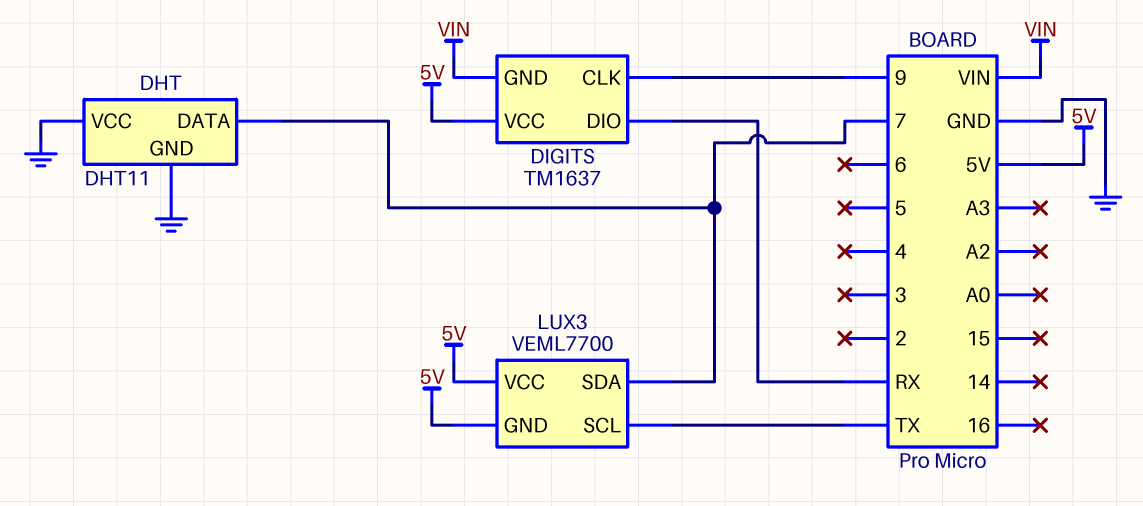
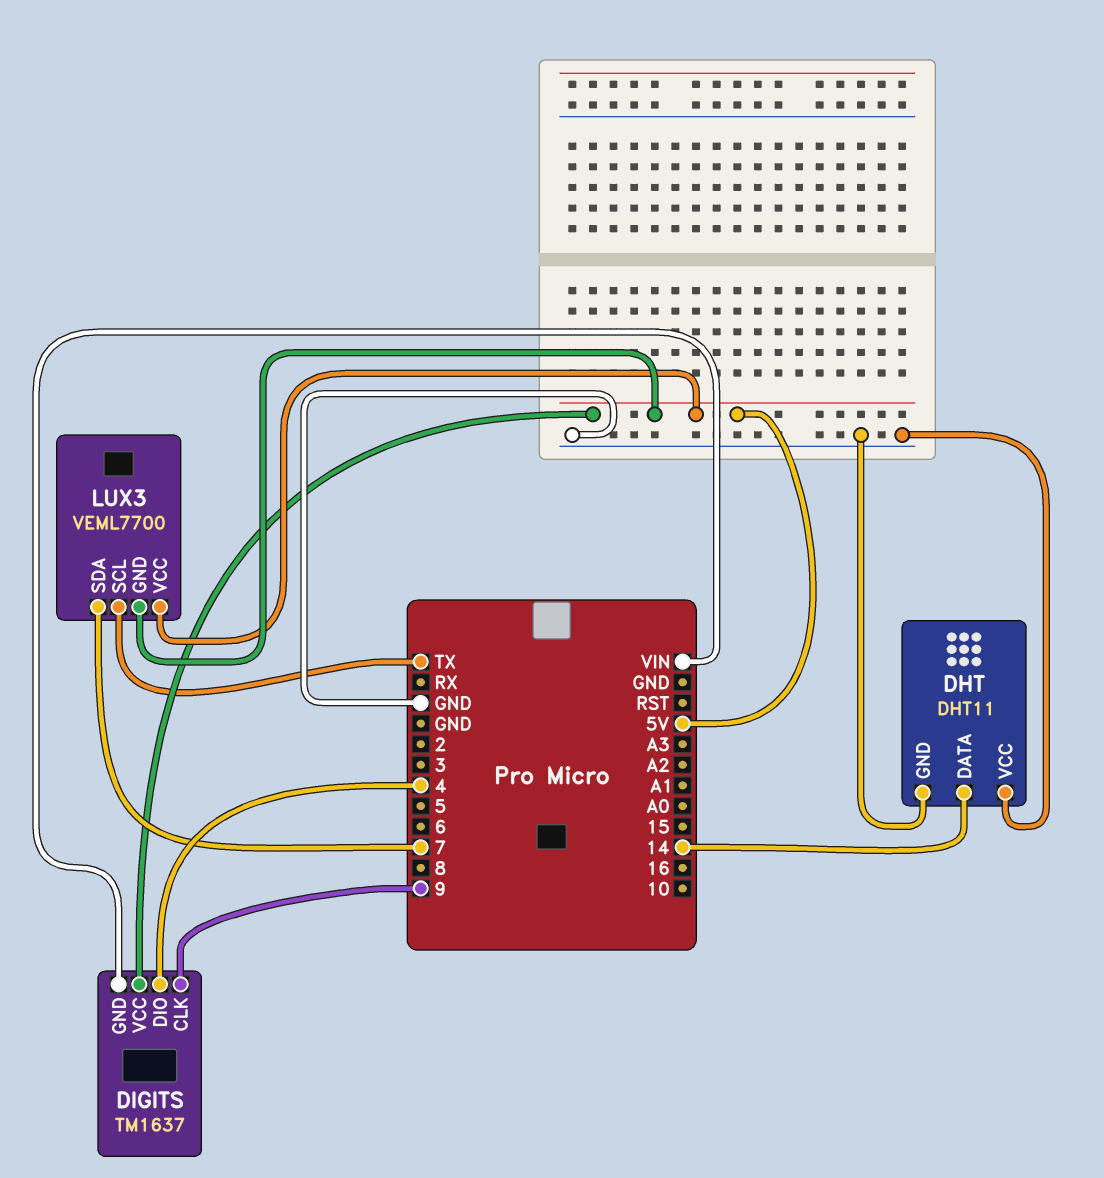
DHT pin DATA: 7 -> 14
DIGITS pin DIO: RX -> 4

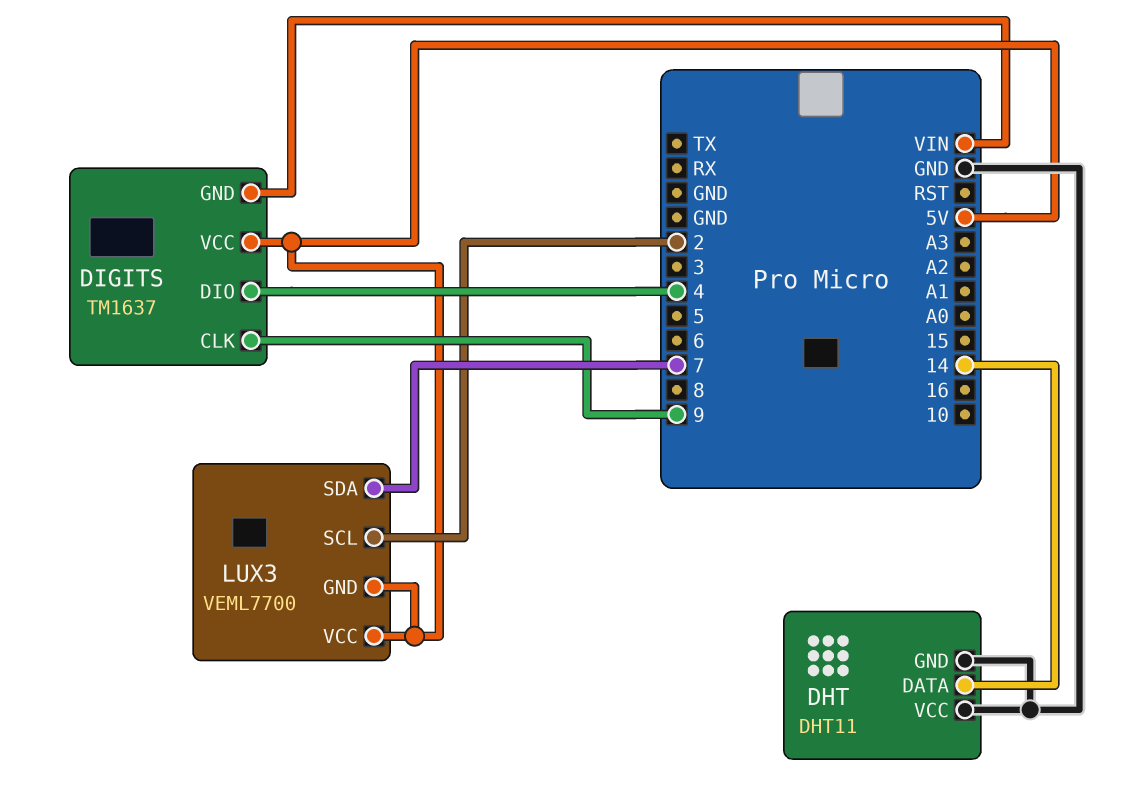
LUX3 pin SCL: TX -> 2

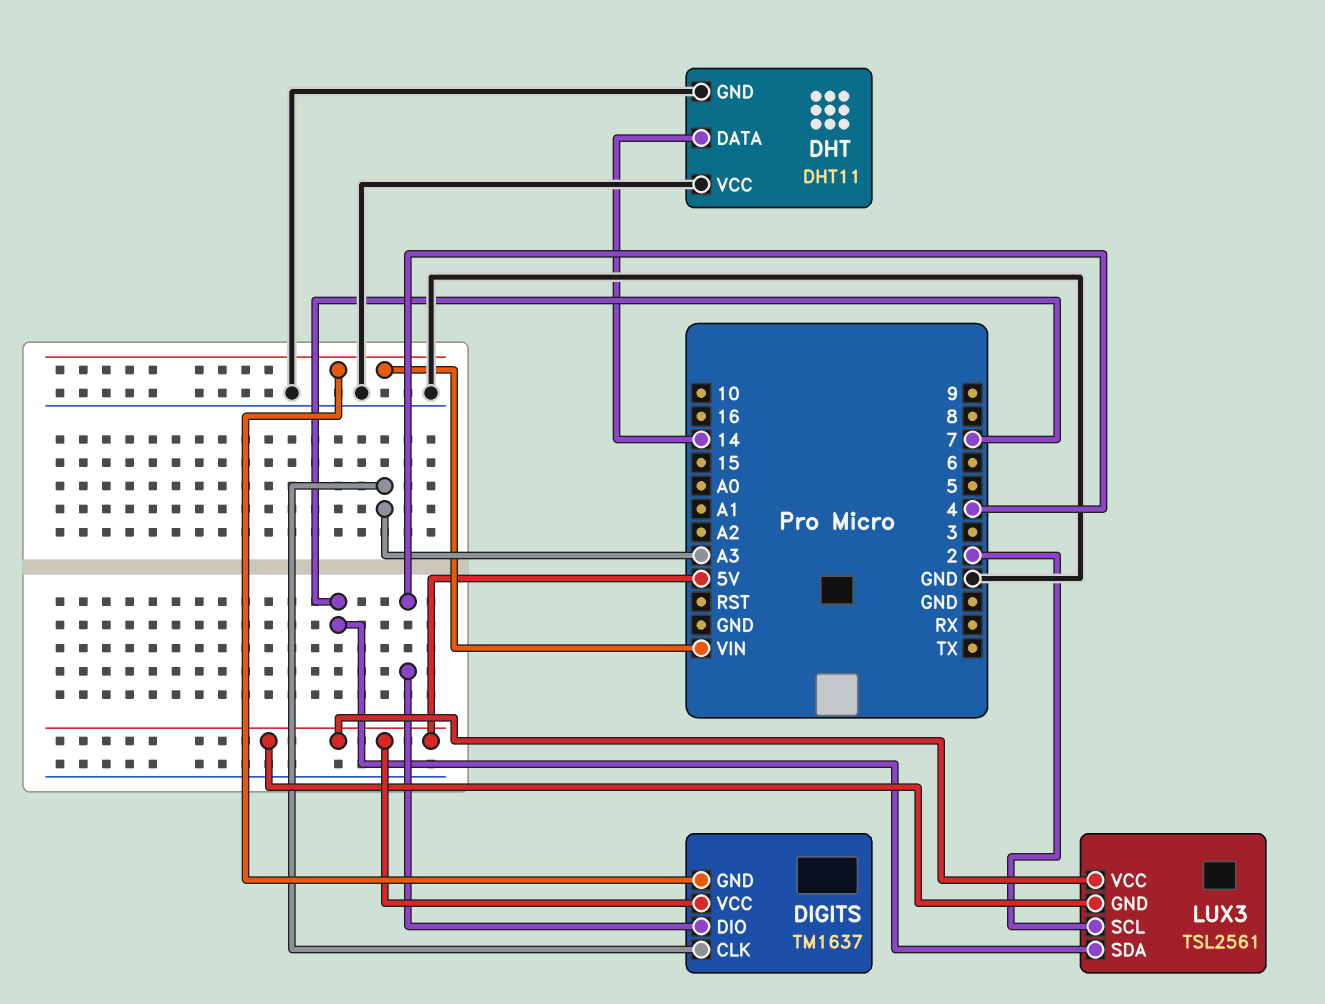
DIGITS pin CLK: 9 -> A3
LUX3: VEML7700 -> TSL2561

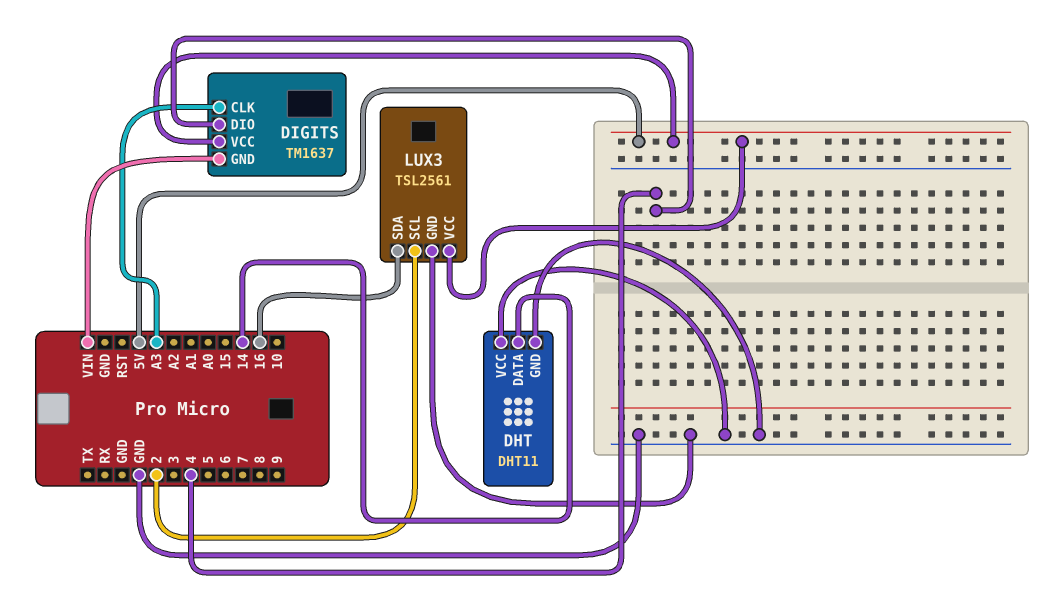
LUX3 pin GND: 5V -> GND
LUX3 pin SDA: 7 -> 16

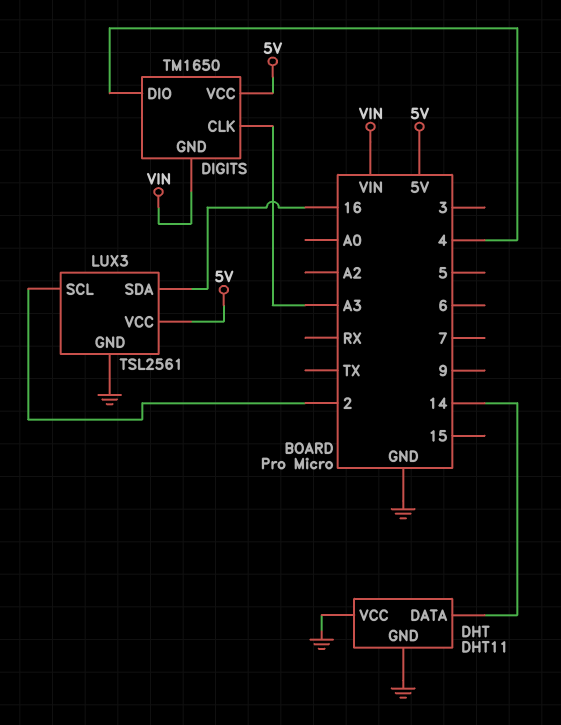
DIGITS: TM1637 -> TM1650

